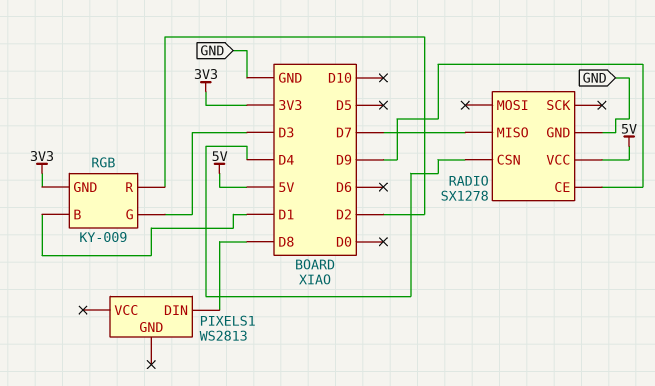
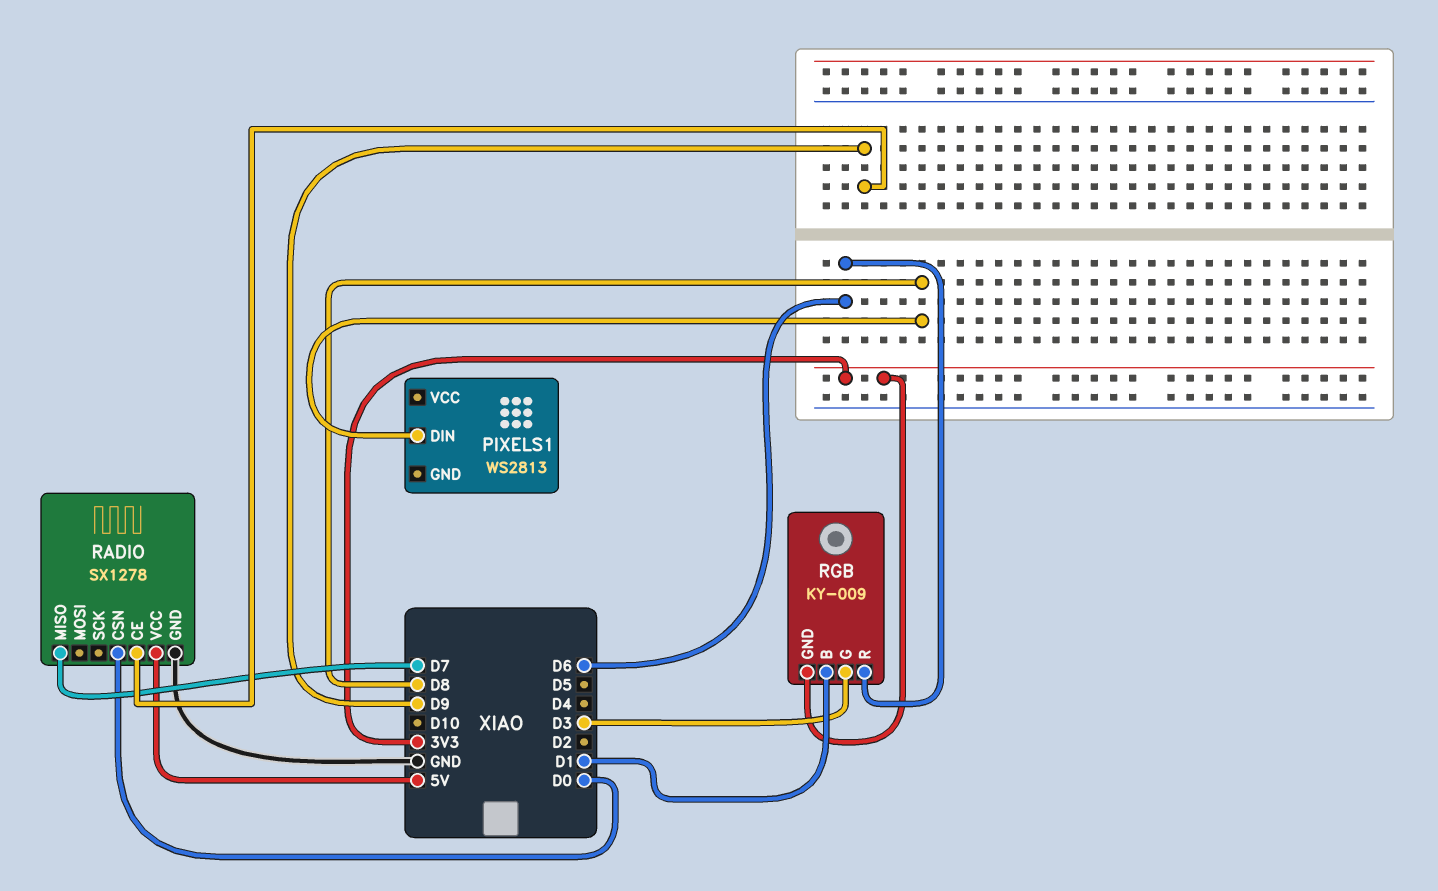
RADIO pin CSN: D4 -> D0
RGB pin R: D2 -> D6

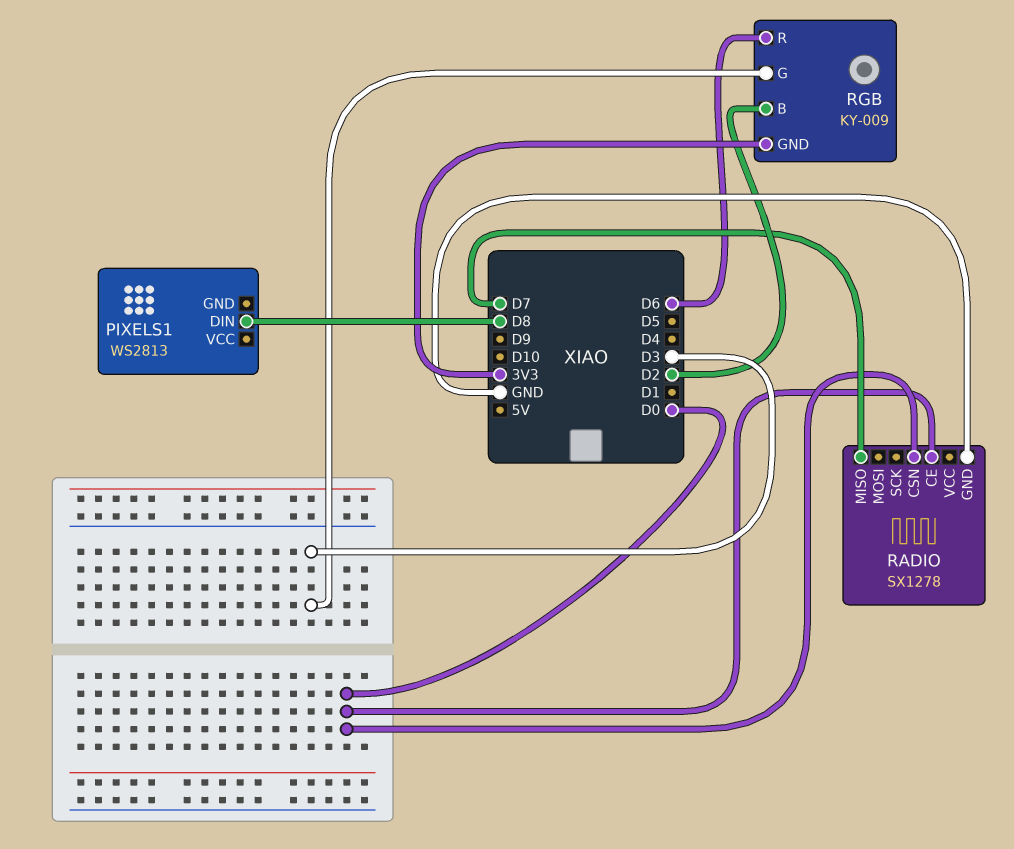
RADIO pin CE: D9 -> D0
RADIO pin VCC: 5V -> none
RGB pin B: D1 -> D2

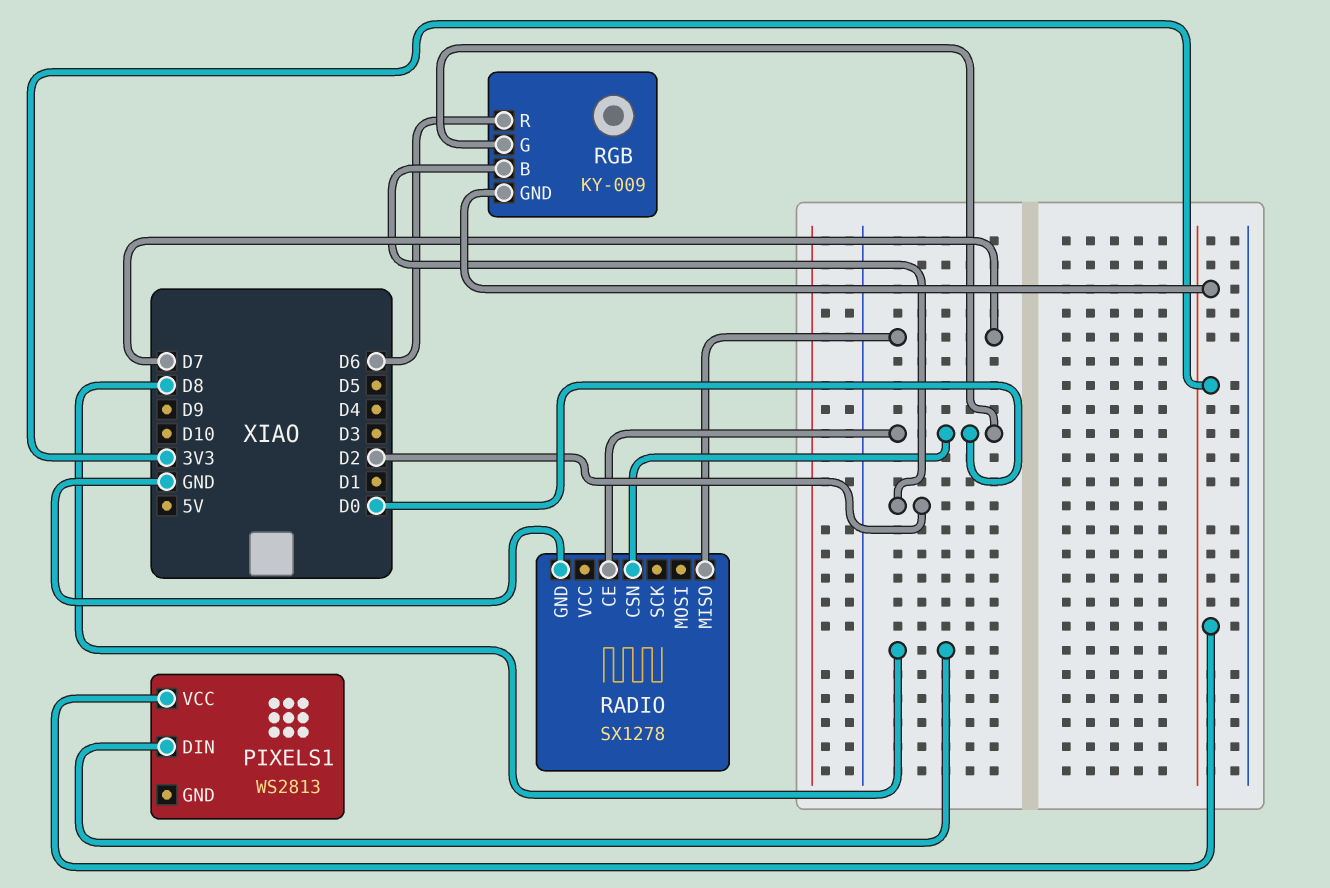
PIXELS1 pin VCC: none -> 3V3
RGB pin G: D3 -> D0

